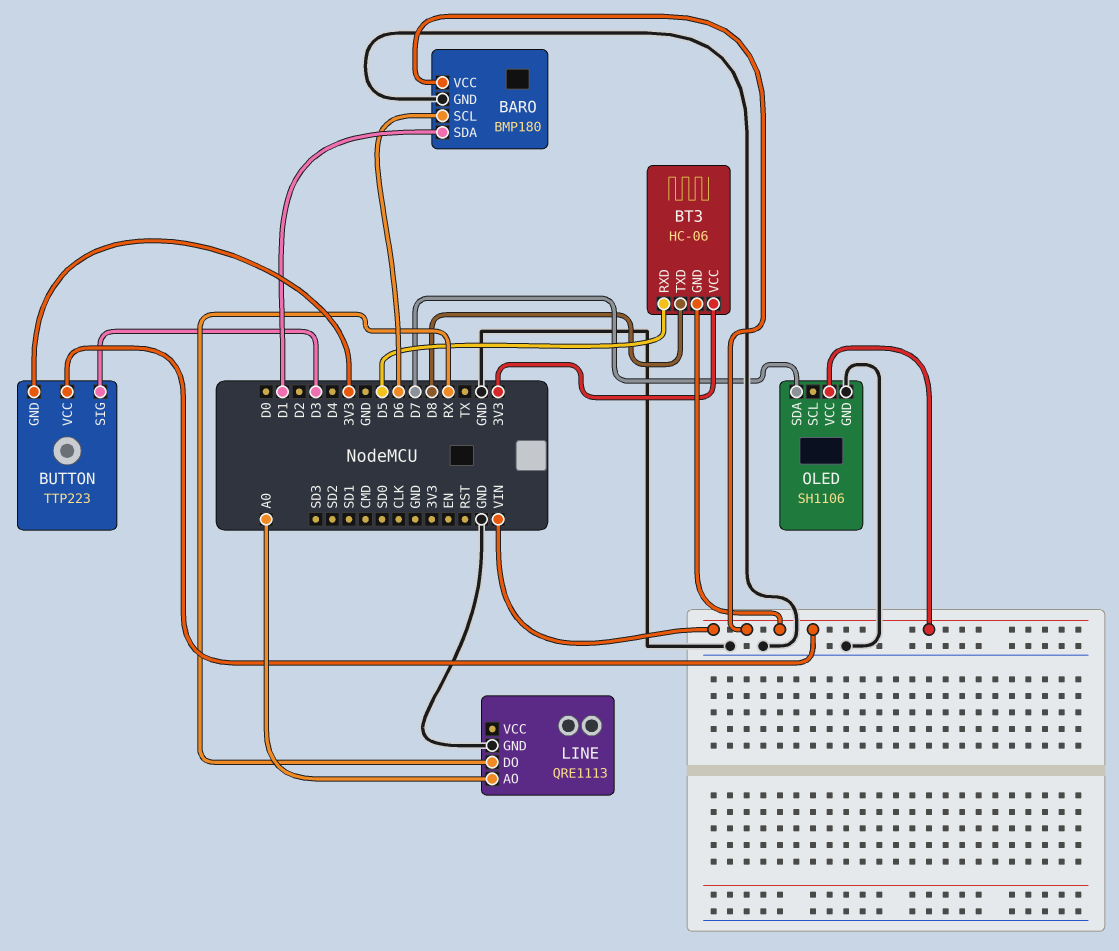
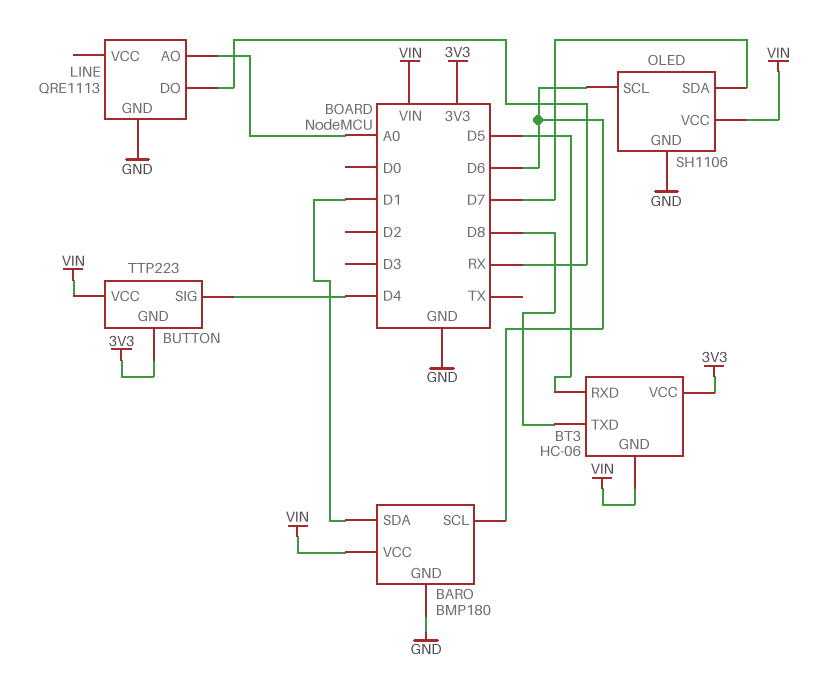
BUTTON pin SIG: D3 -> D4
OLED pin SCL: none -> D6

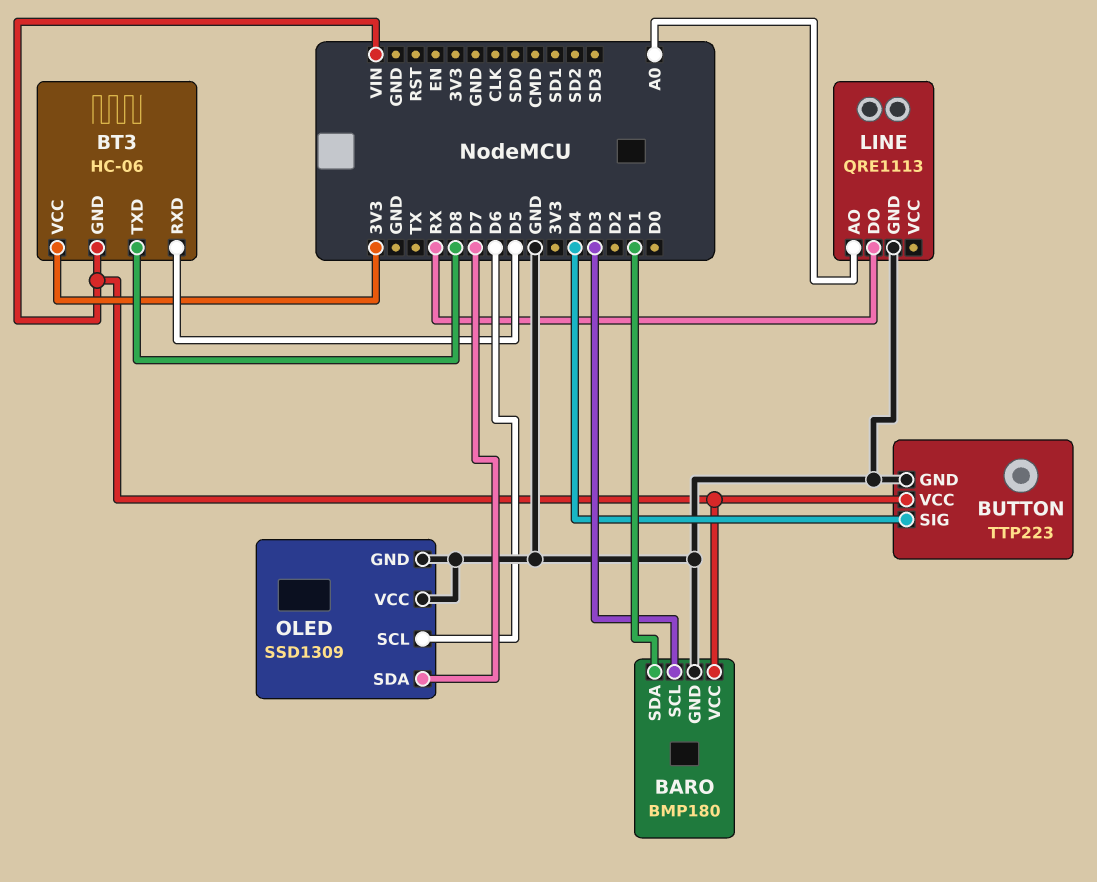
BARO pin SCL: D6 -> D3
BUTTON pin GND: 3V3 -> GND
OLED: SH1106 -> SSD1309
OLED pin VCC: VIN -> GND

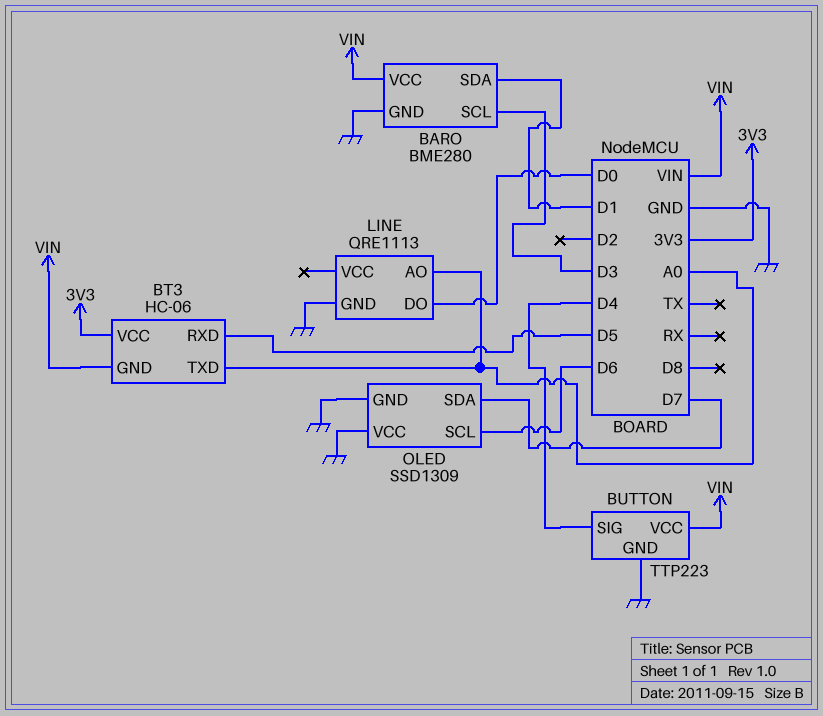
BARO: BMP180 -> BME280
BT3 pin TXD: D8 -> A0
LINE pin DO: RX -> D0

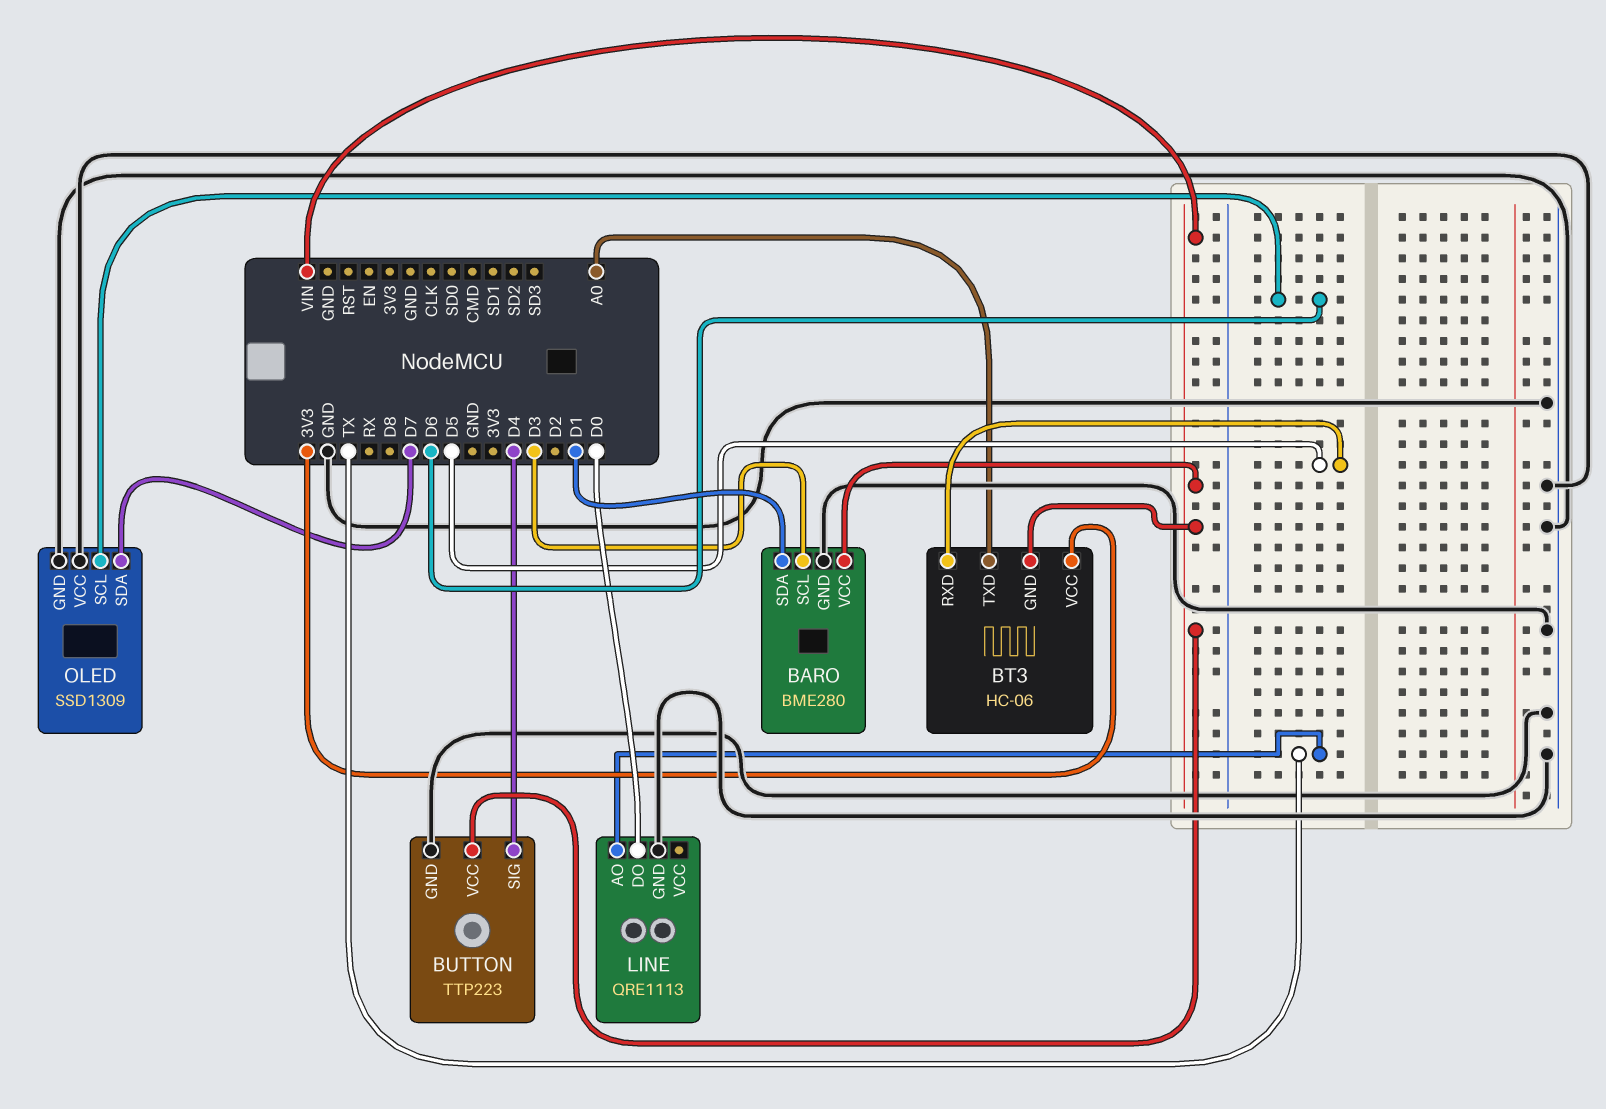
LINE pin AO: A0 -> TX

